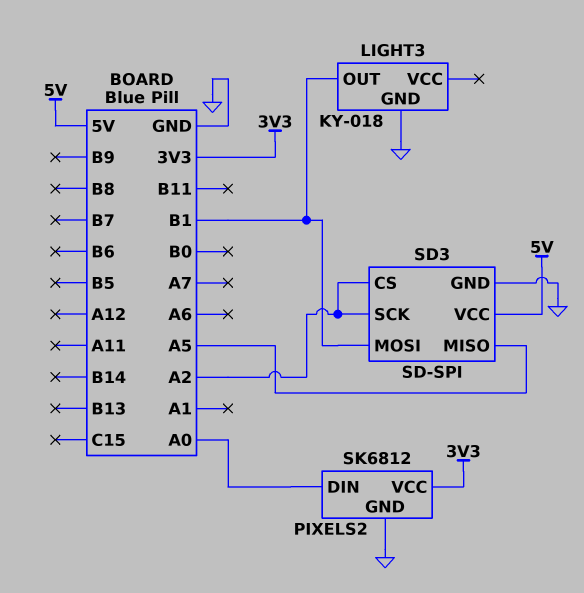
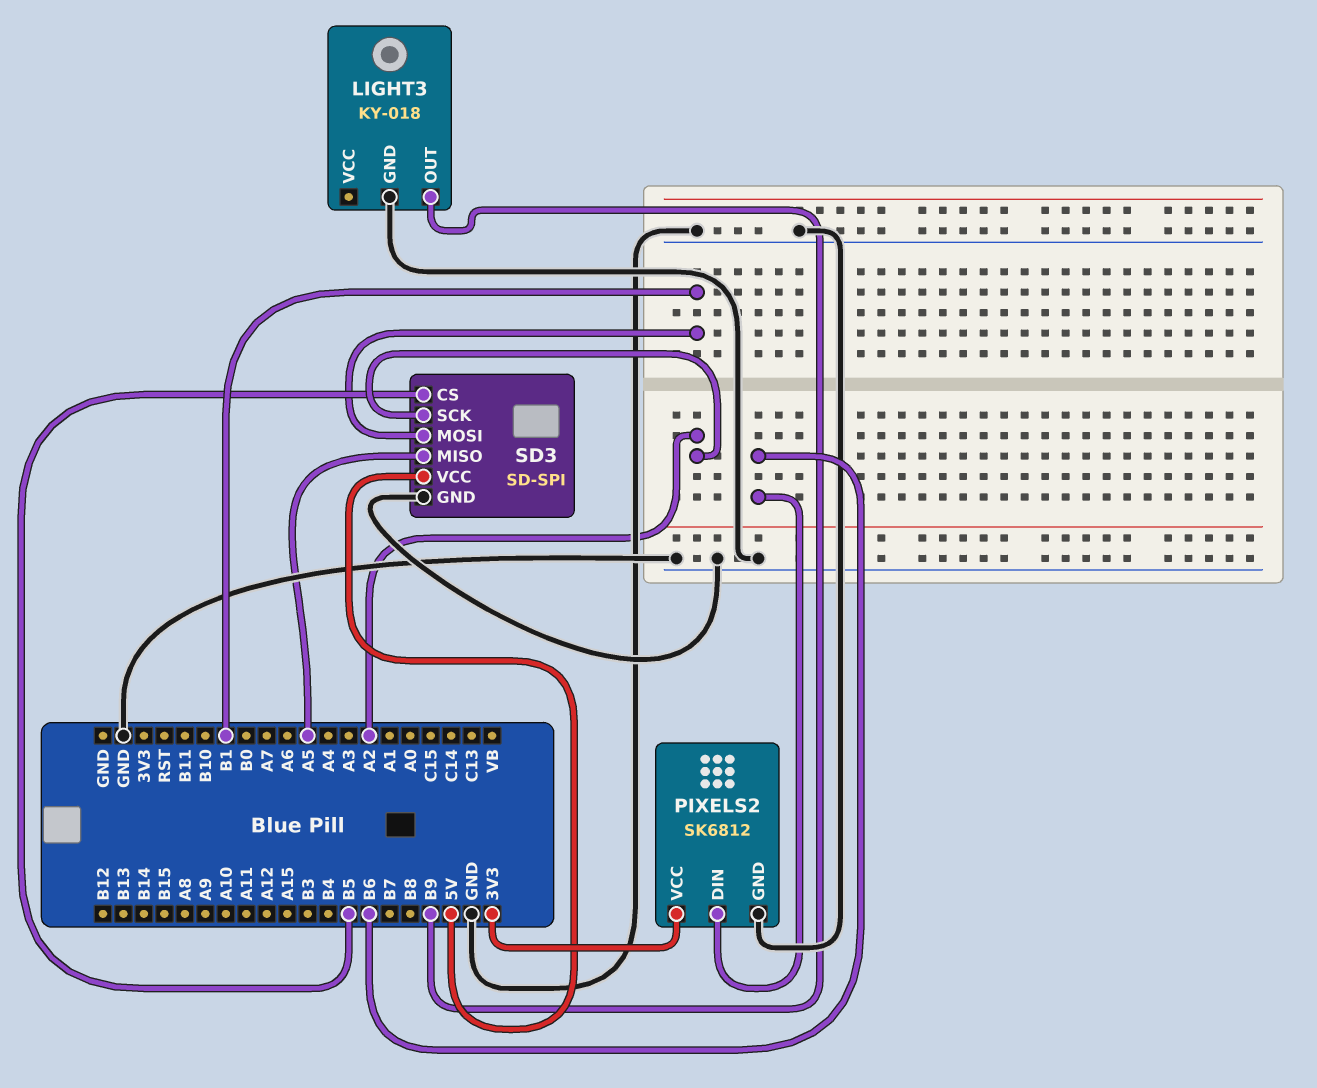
LIGHT3 pin OUT: B1 -> B9
PIXELS2 pin DIN: A0 -> B6
SD3 pin CS: A2 -> B5

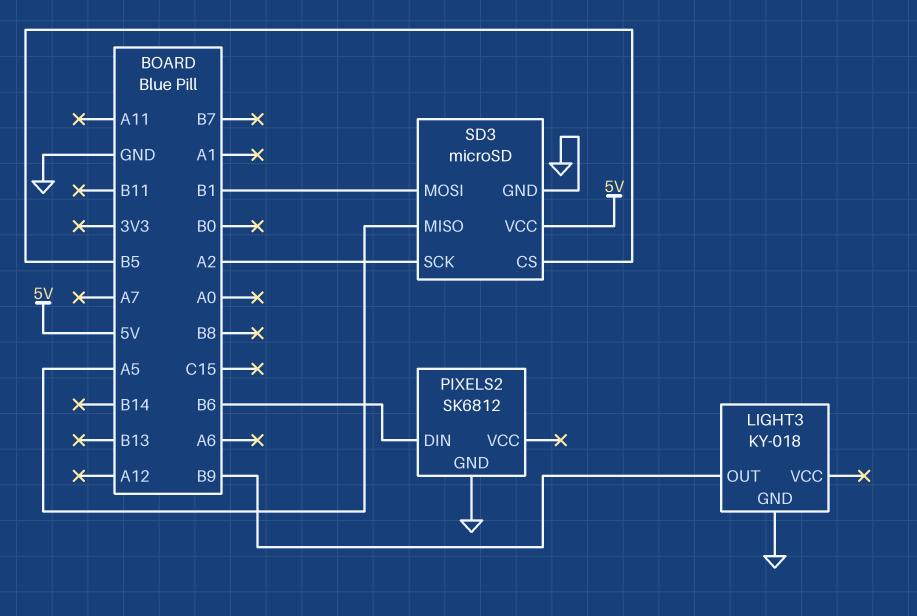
PIXELS2 pin VCC: 3V3 -> none
SD3: SD-SPI -> microSD

